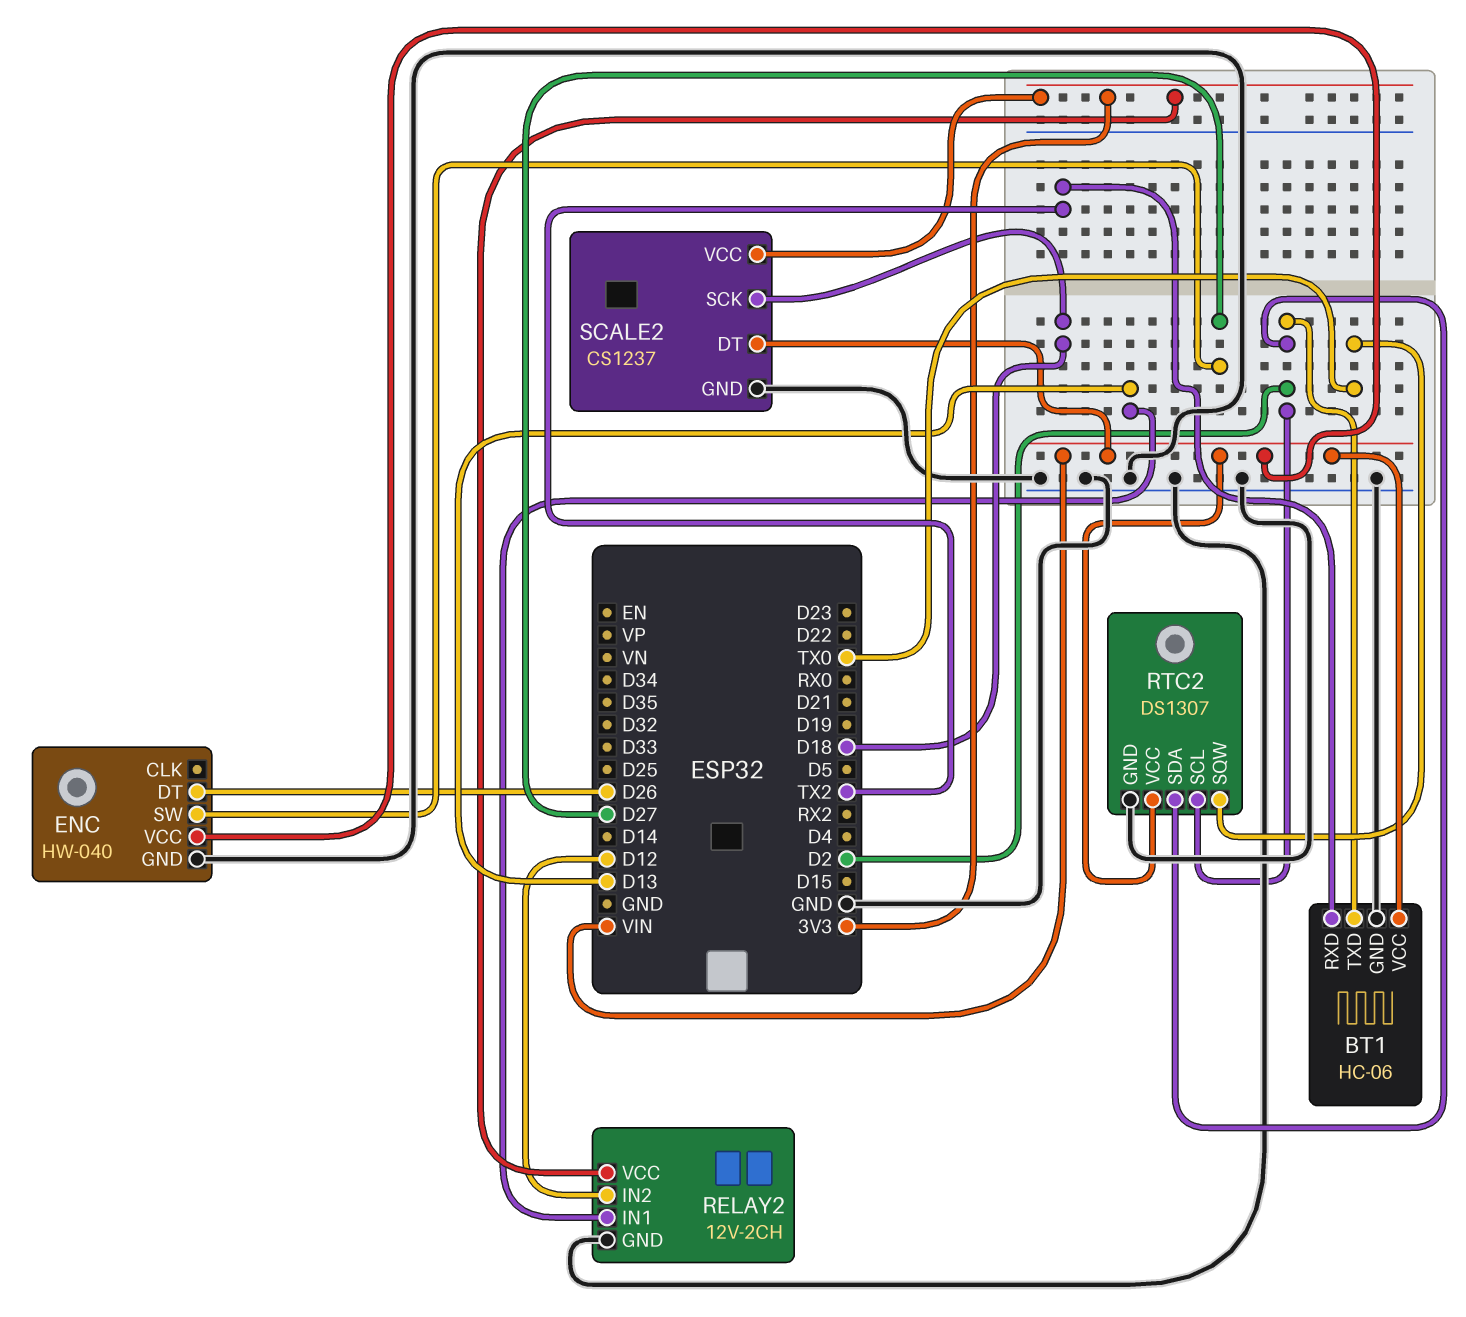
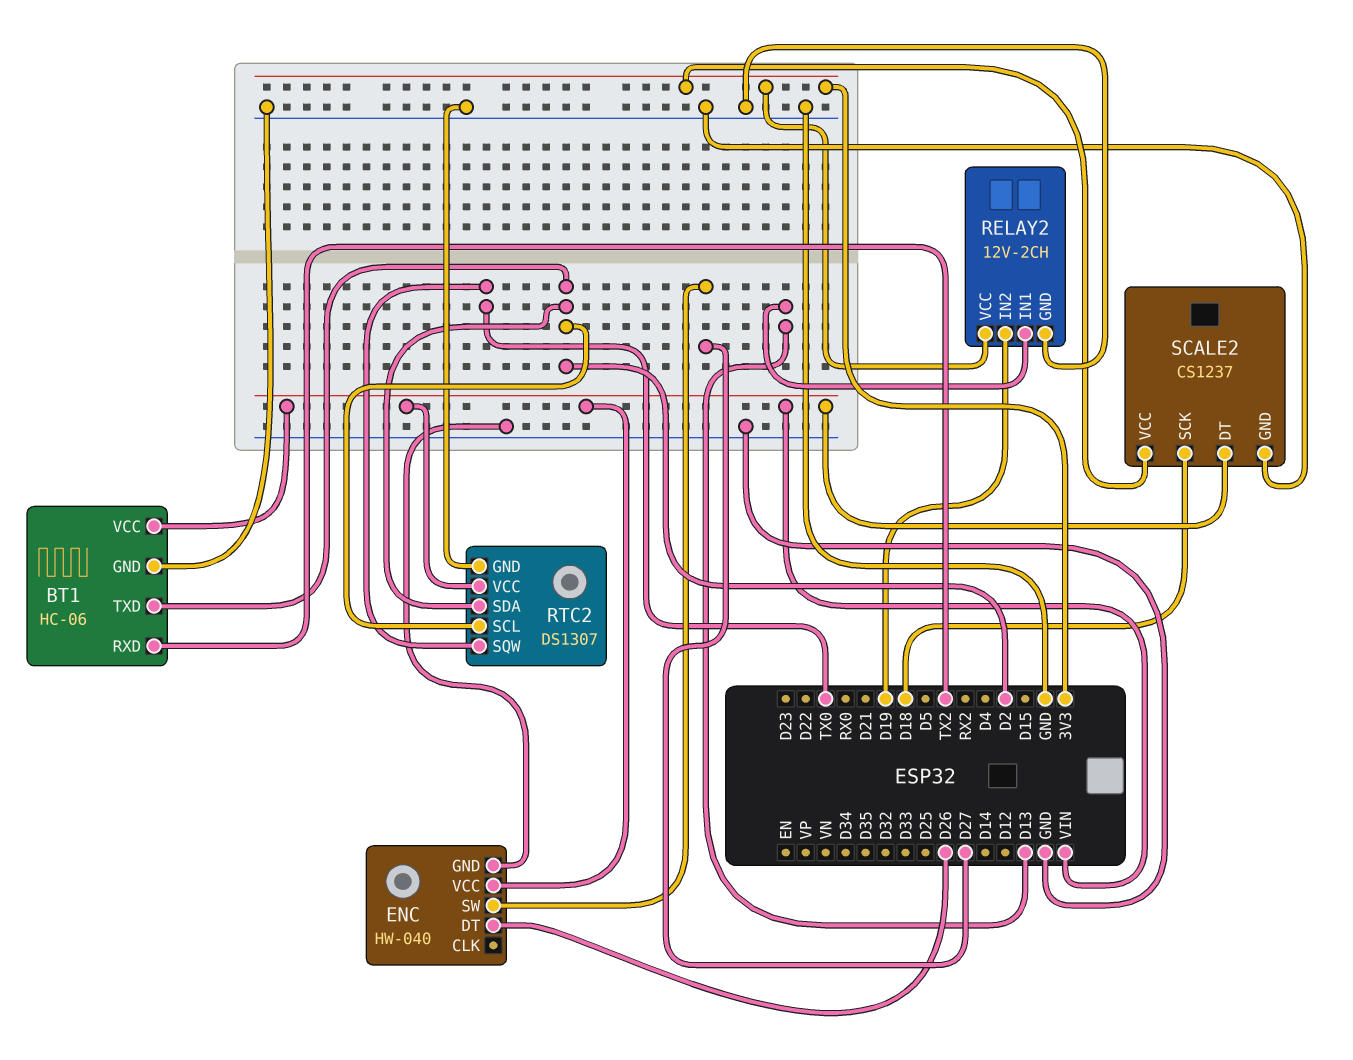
RELAY2 pin IN2: D12 -> D19

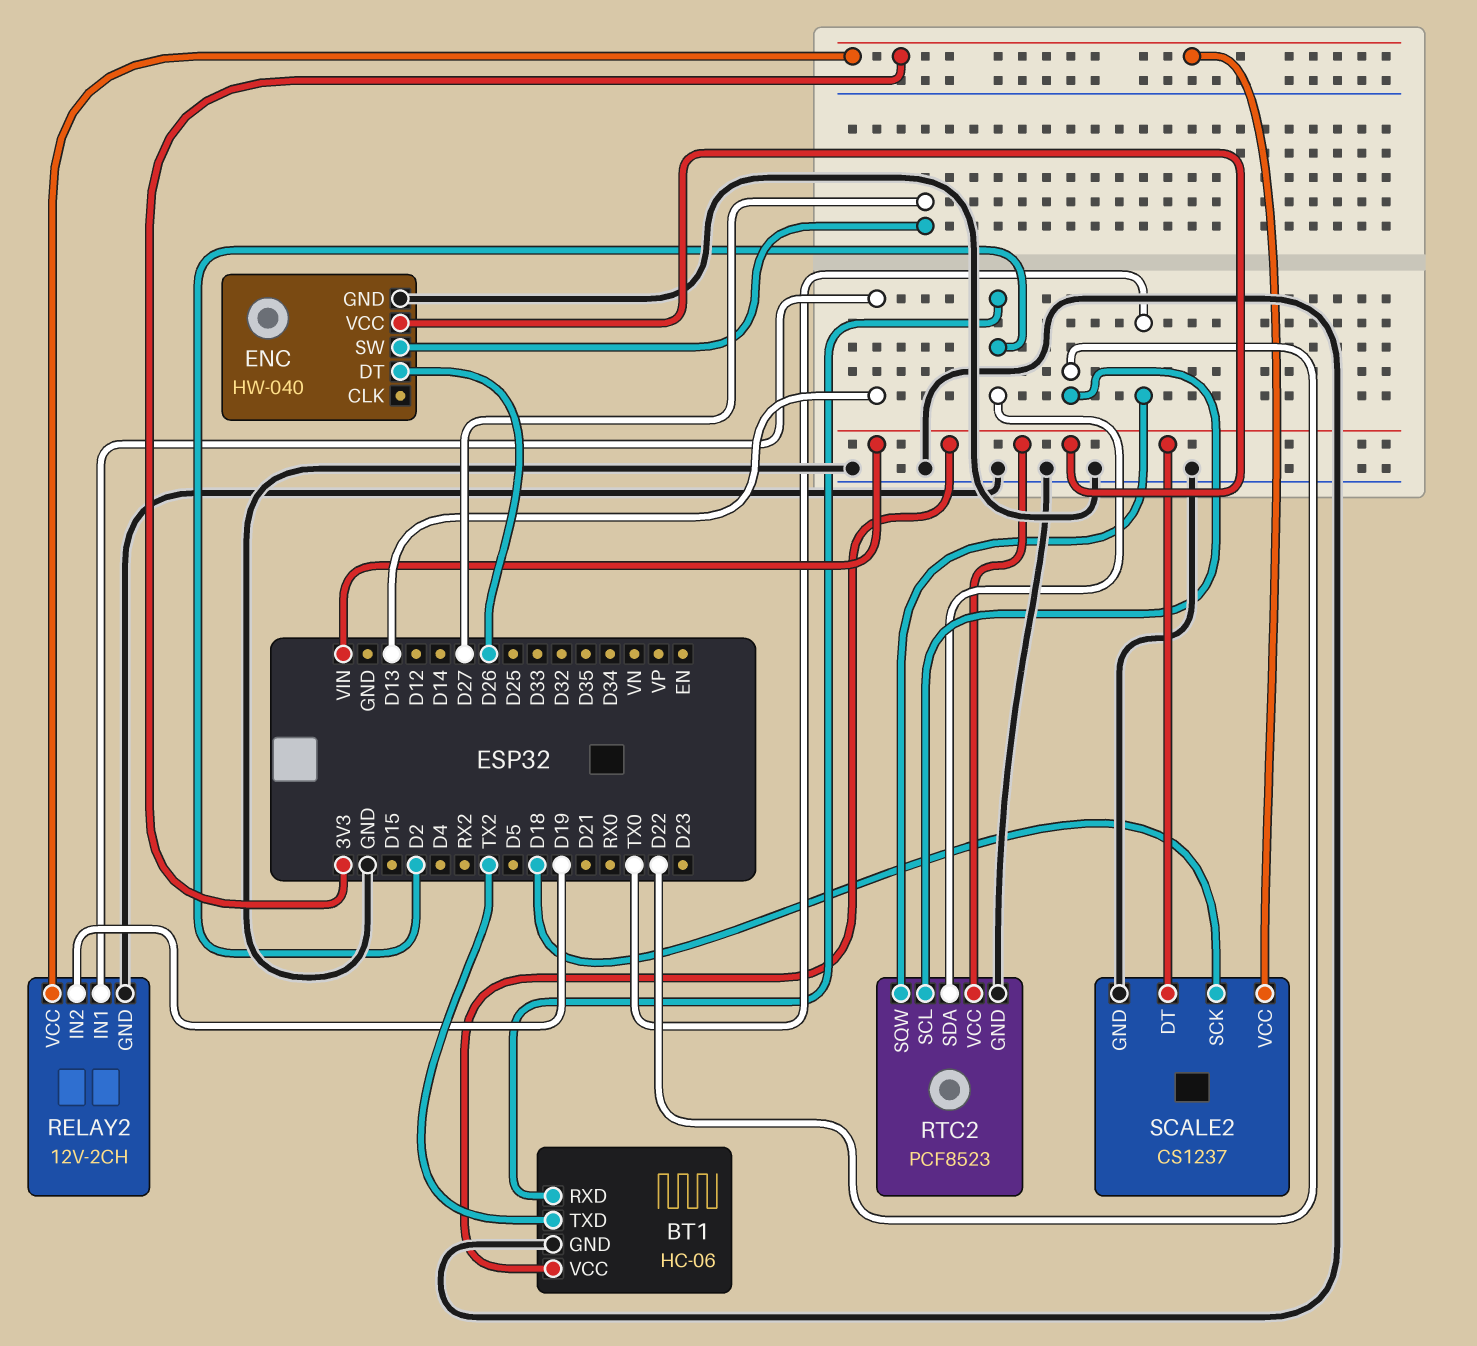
BT1 pin RXD: TX2 -> D2
BT1 pin TXD: D2 -> TX2
RTC2: DS1307 -> PCF8523
RTC2 pin SCL: D2 -> D22

